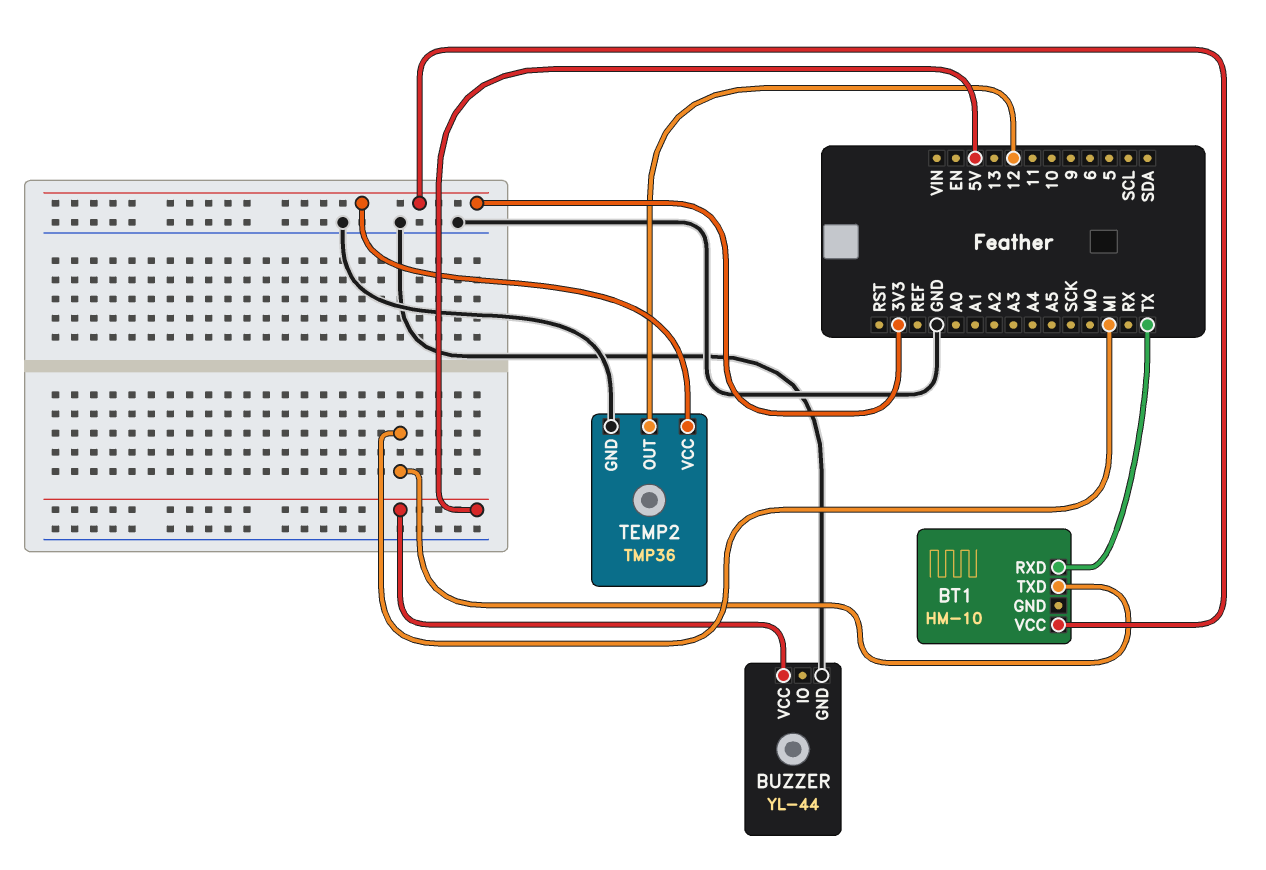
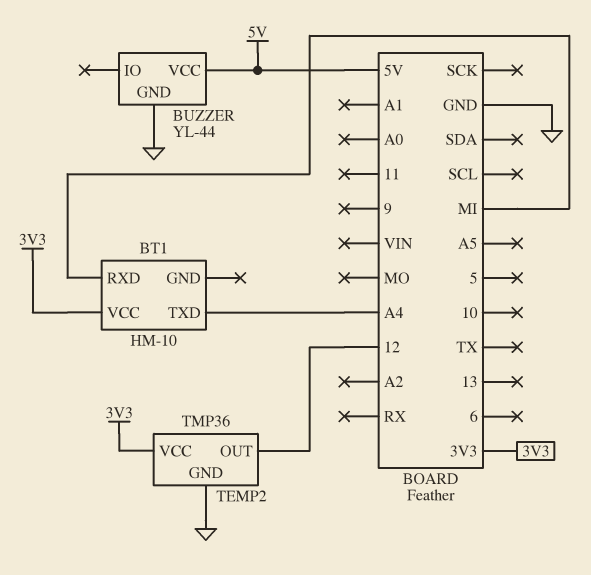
BT1 pin RXD: TX -> MI
BT1 pin TXD: MI -> A4

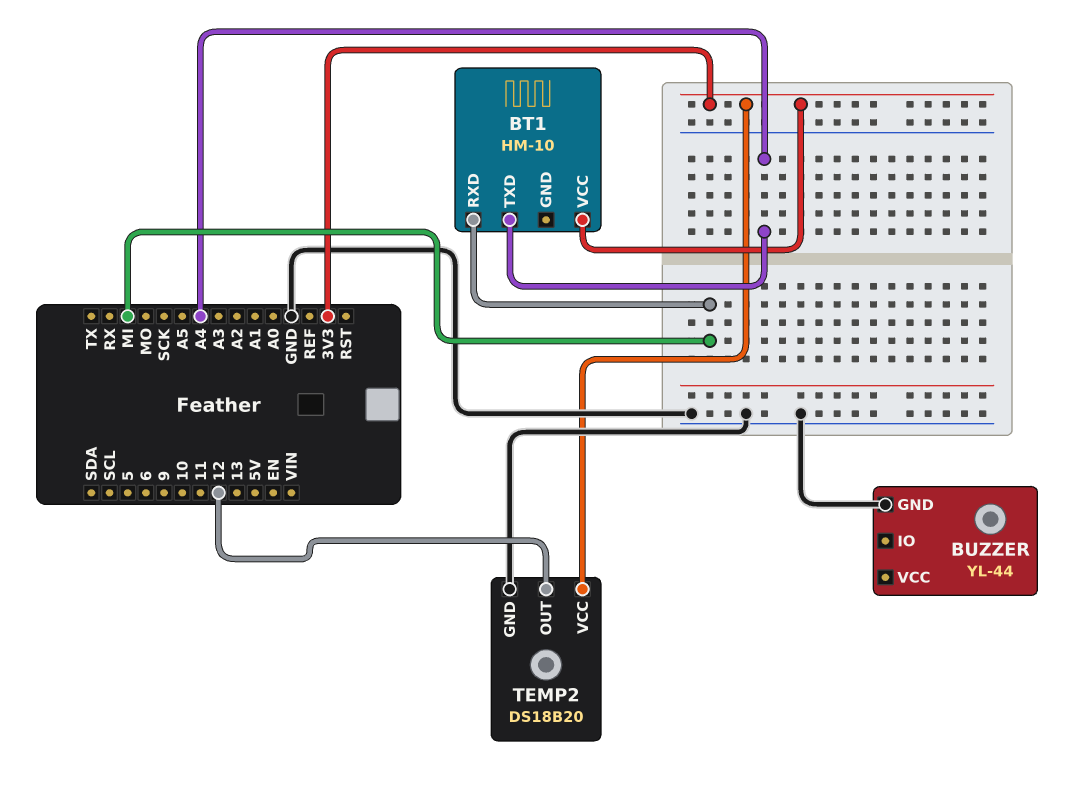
BUZZER pin VCC: 5V -> none
TEMP2: TMP36 -> DS18B20

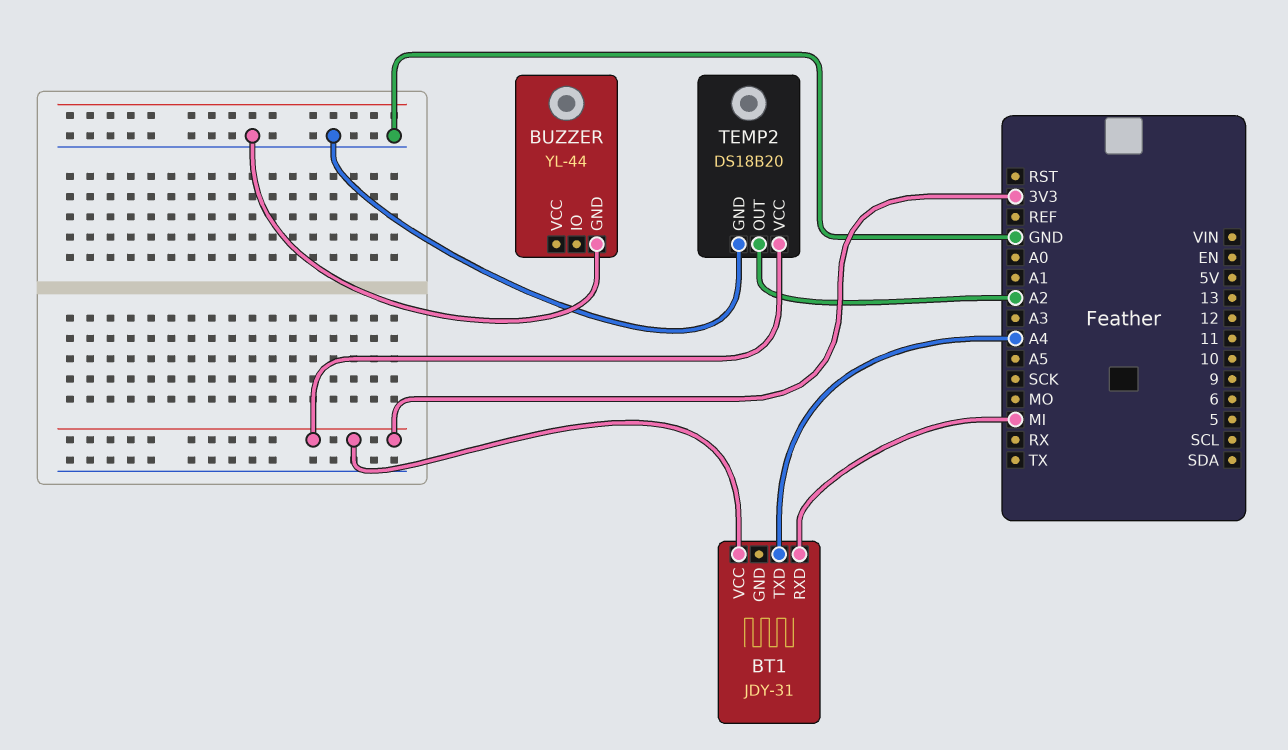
BT1: HM-10 -> JDY-31
TEMP2 pin OUT: 12 -> A2

